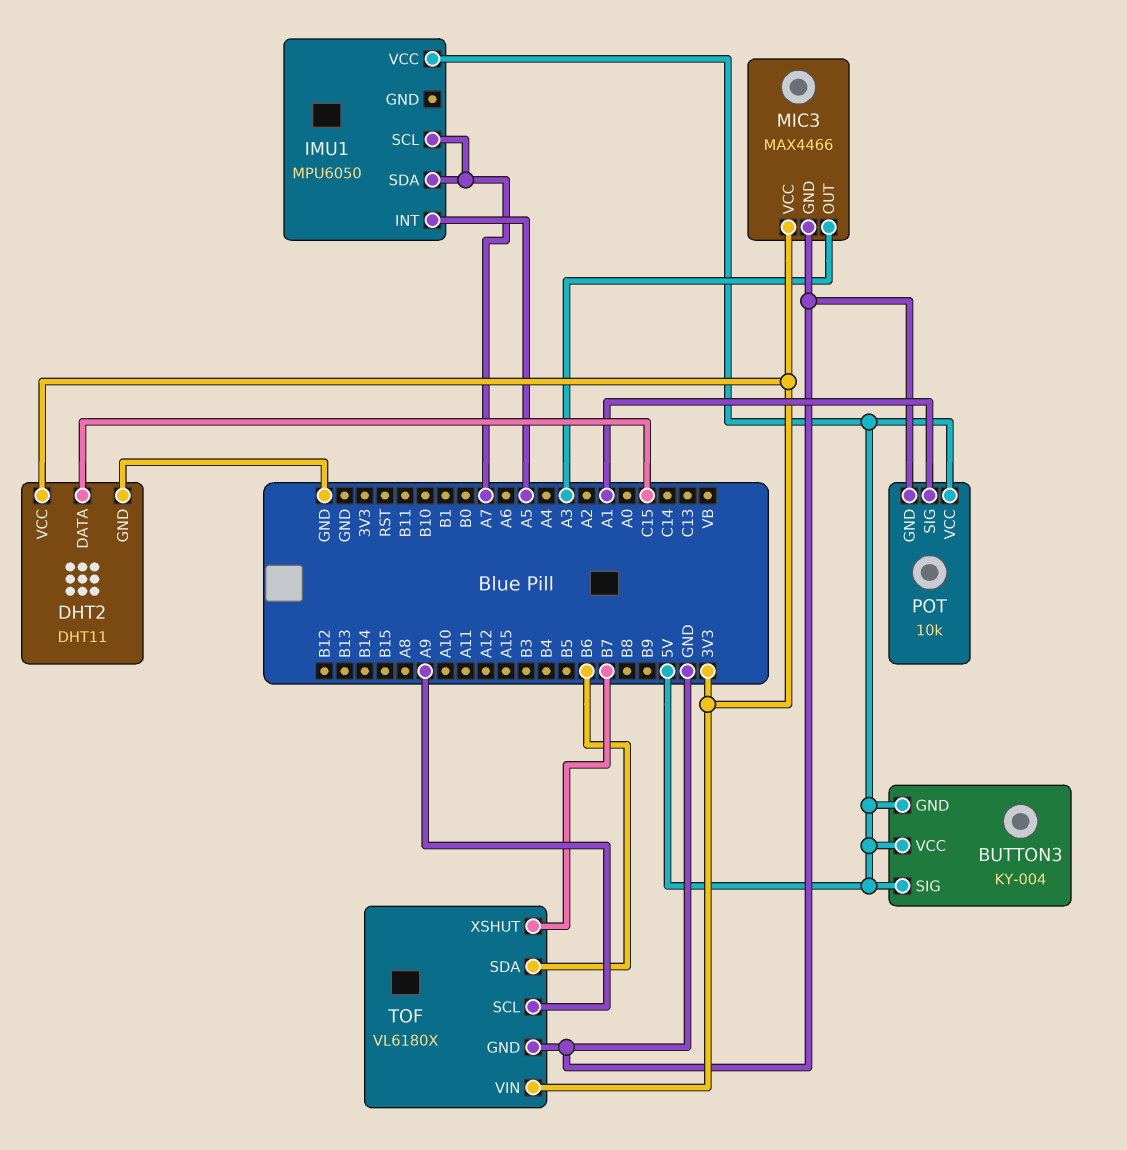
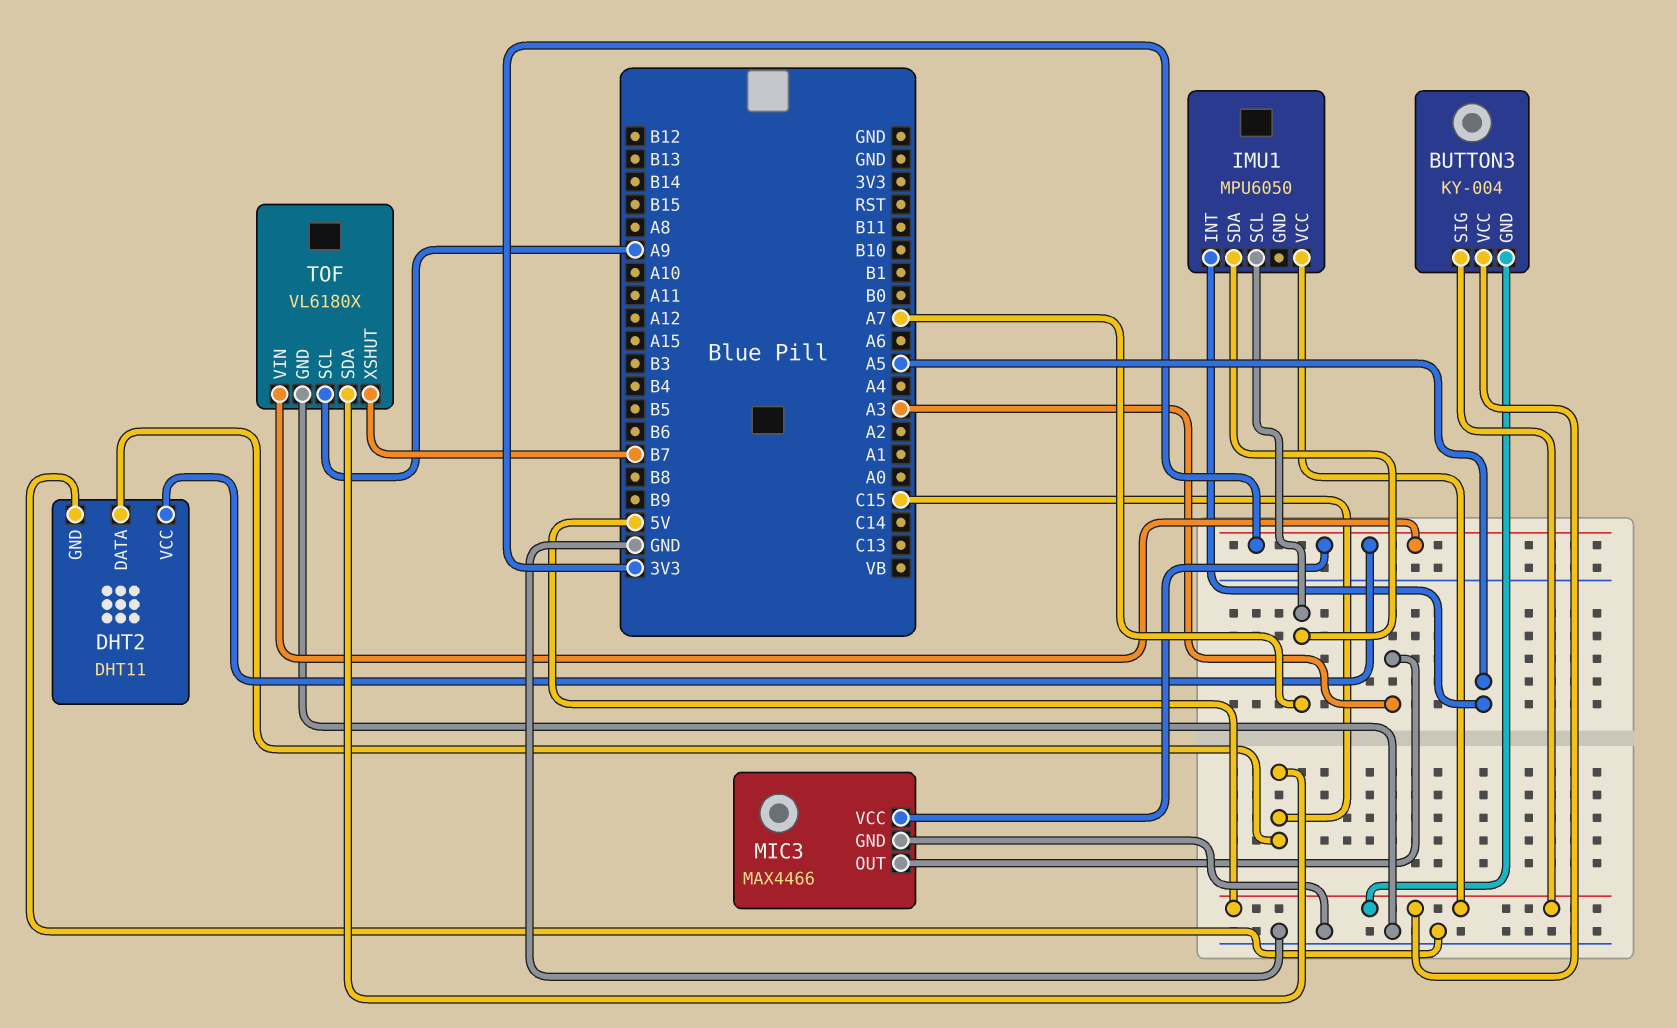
POT: 10k -> none
POT pin GND: GND -> none
POT pin SIG: A1 -> none
POT pin VCC: 5V -> none
TOF pin SDA: B6 -> C15

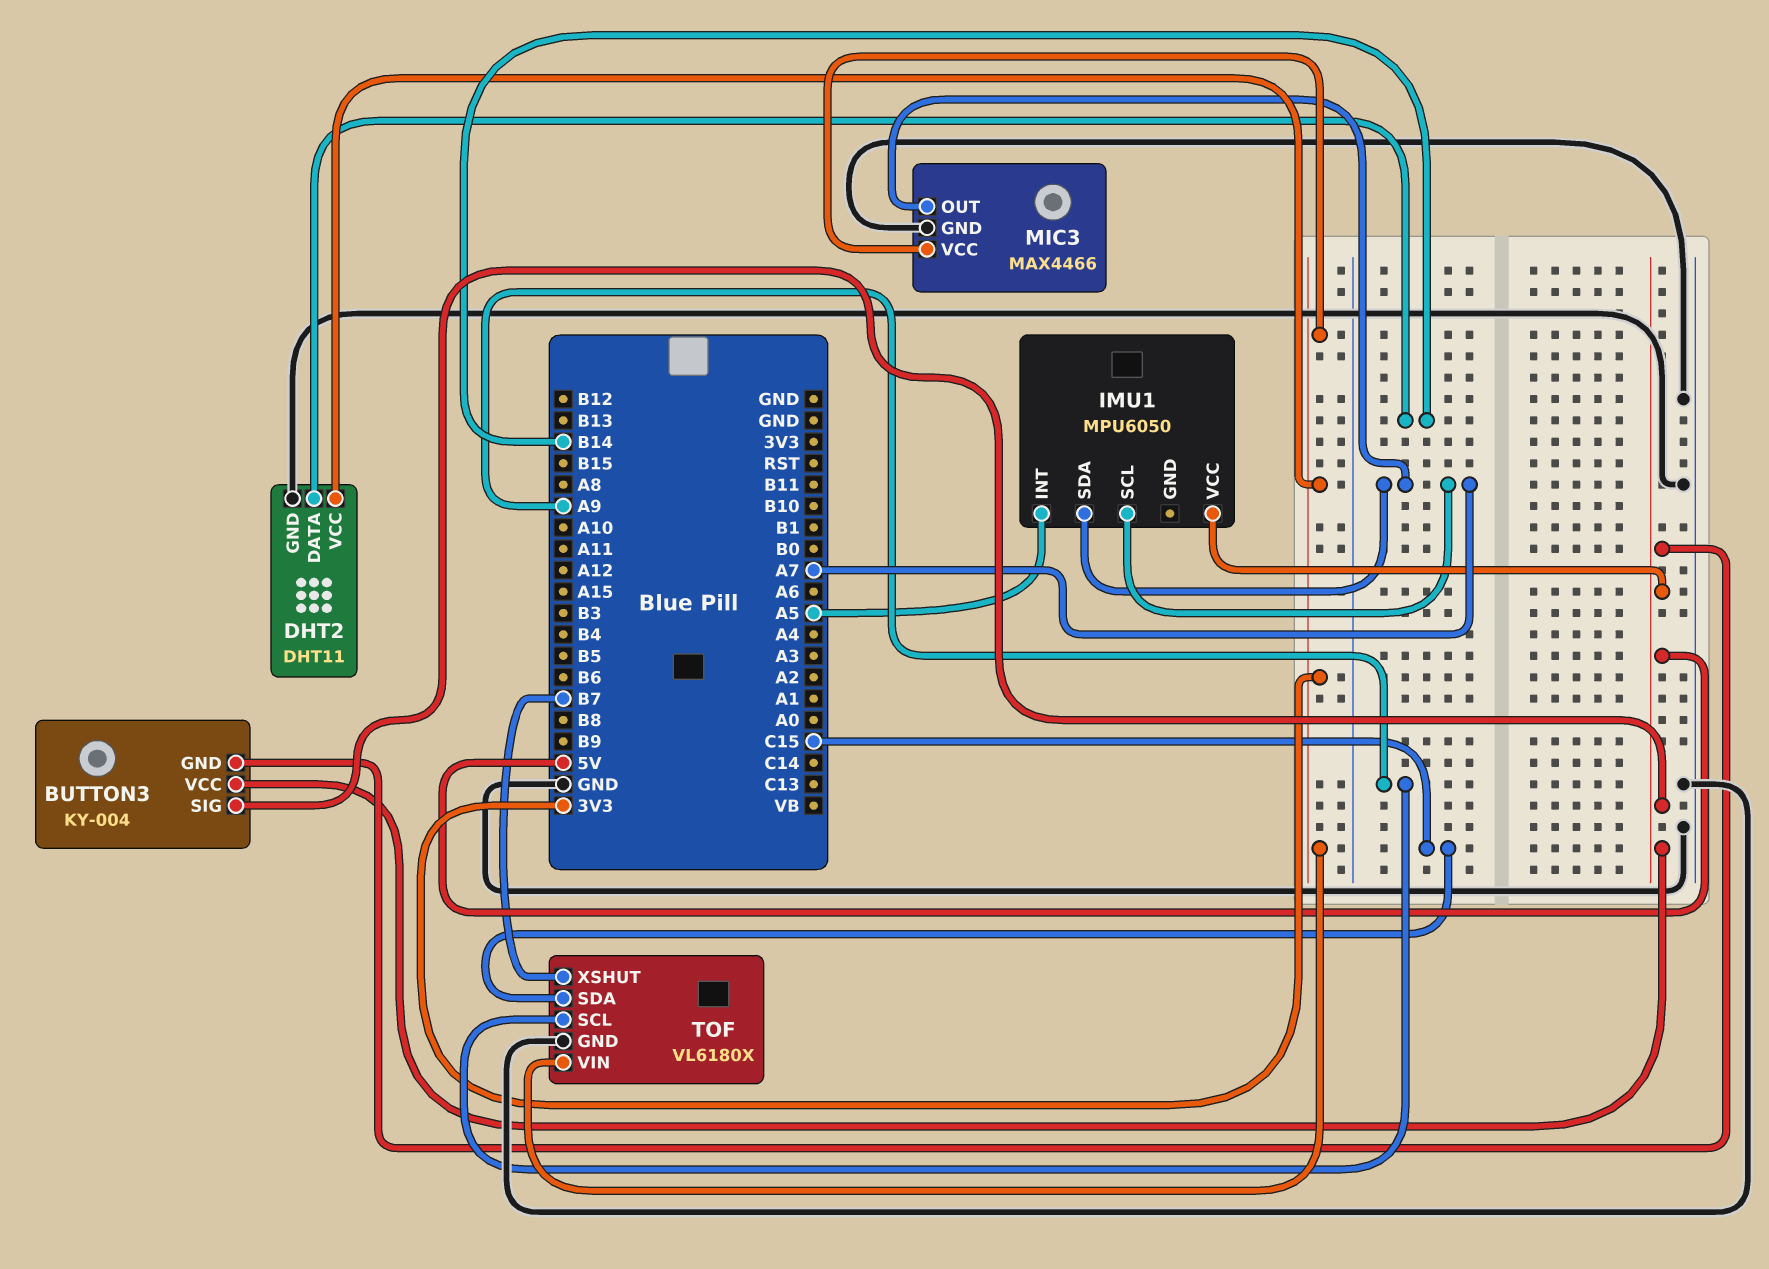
DHT2 pin DATA: C15 -> B14
MIC3 pin OUT: A3 -> A7

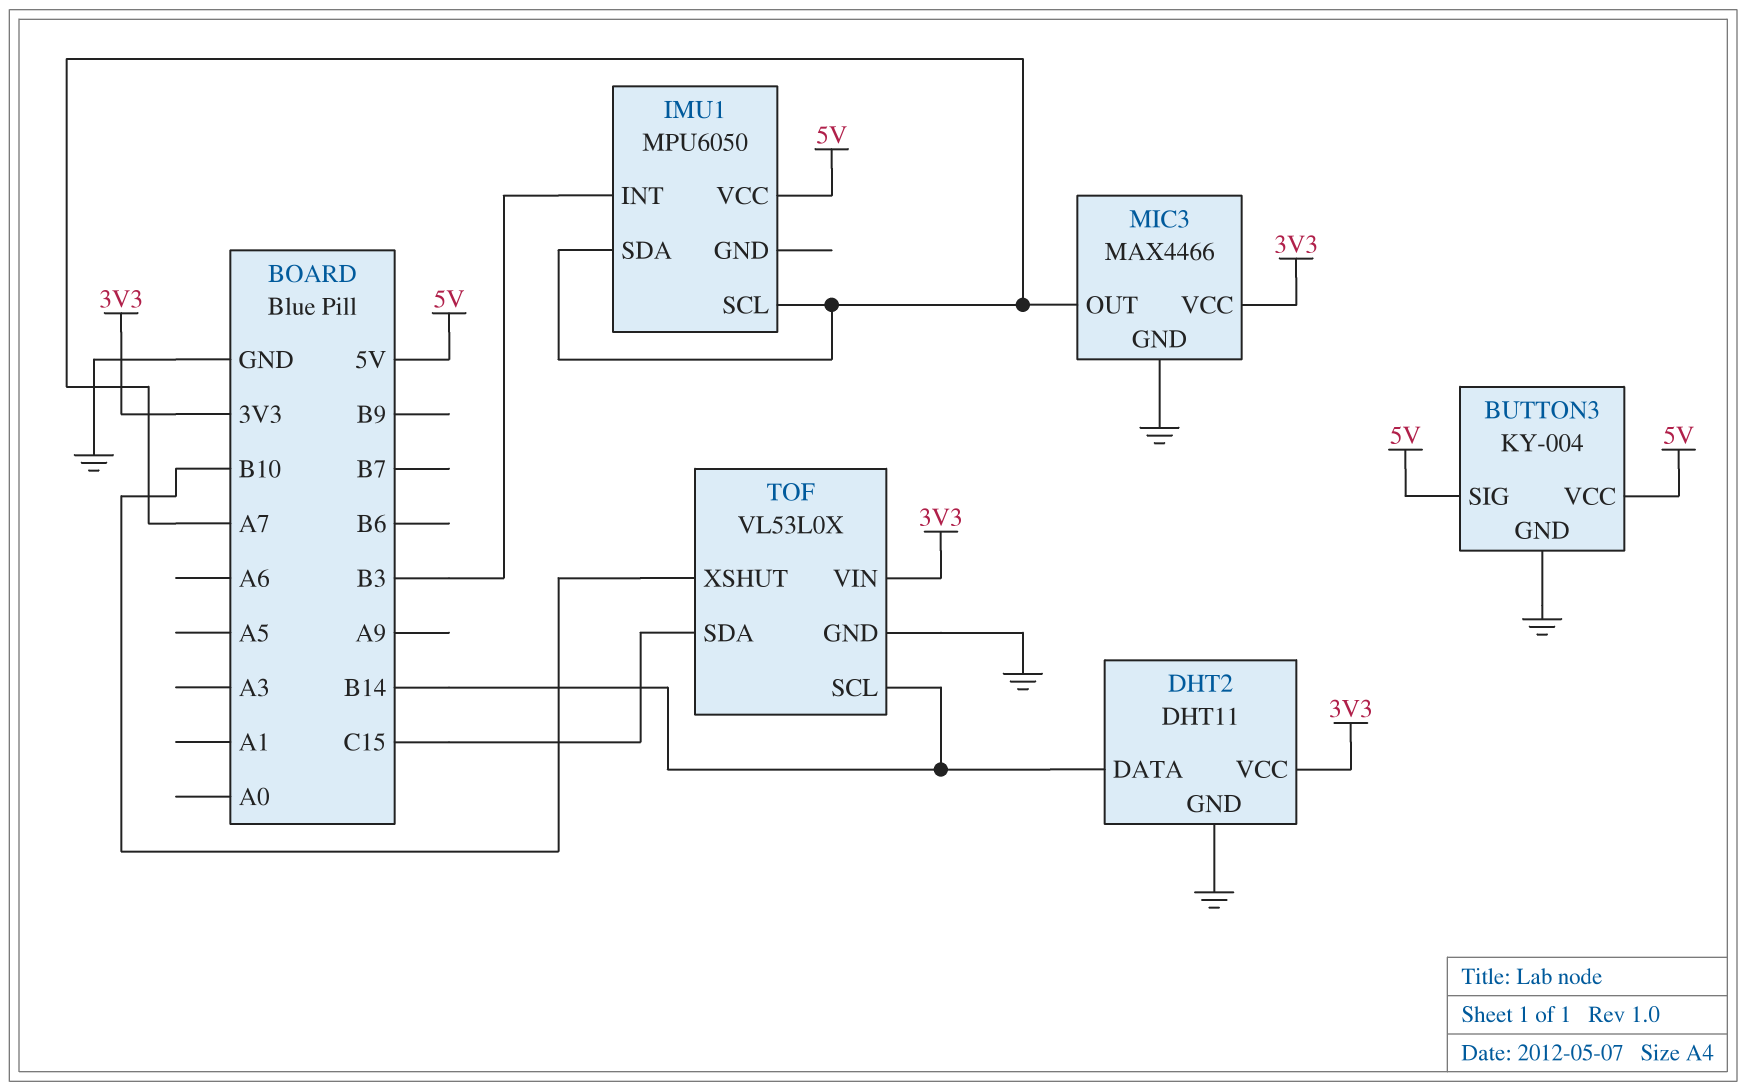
BUTTON3 pin GND: 5V -> GND
IMU1 pin INT: A5 -> B3
TOF: VL6180X -> VL53L0X
TOF pin SCL: A9 -> B14
TOF pin XSHUT: B7 -> B10

